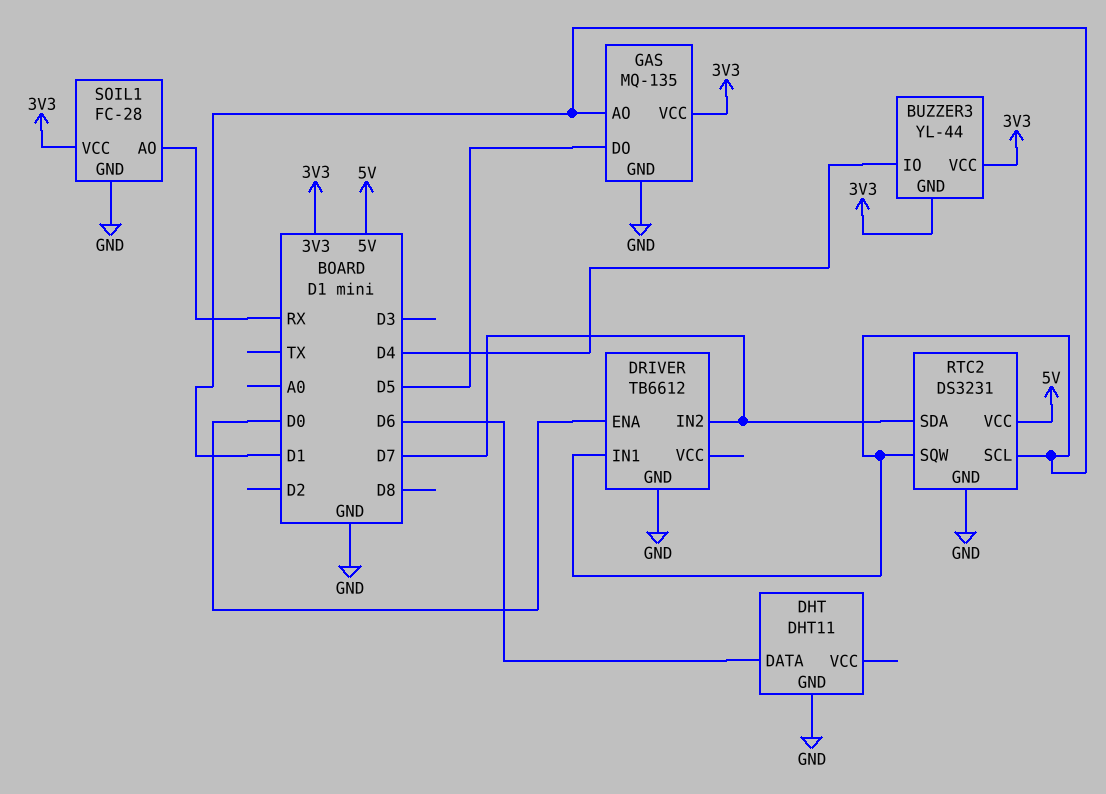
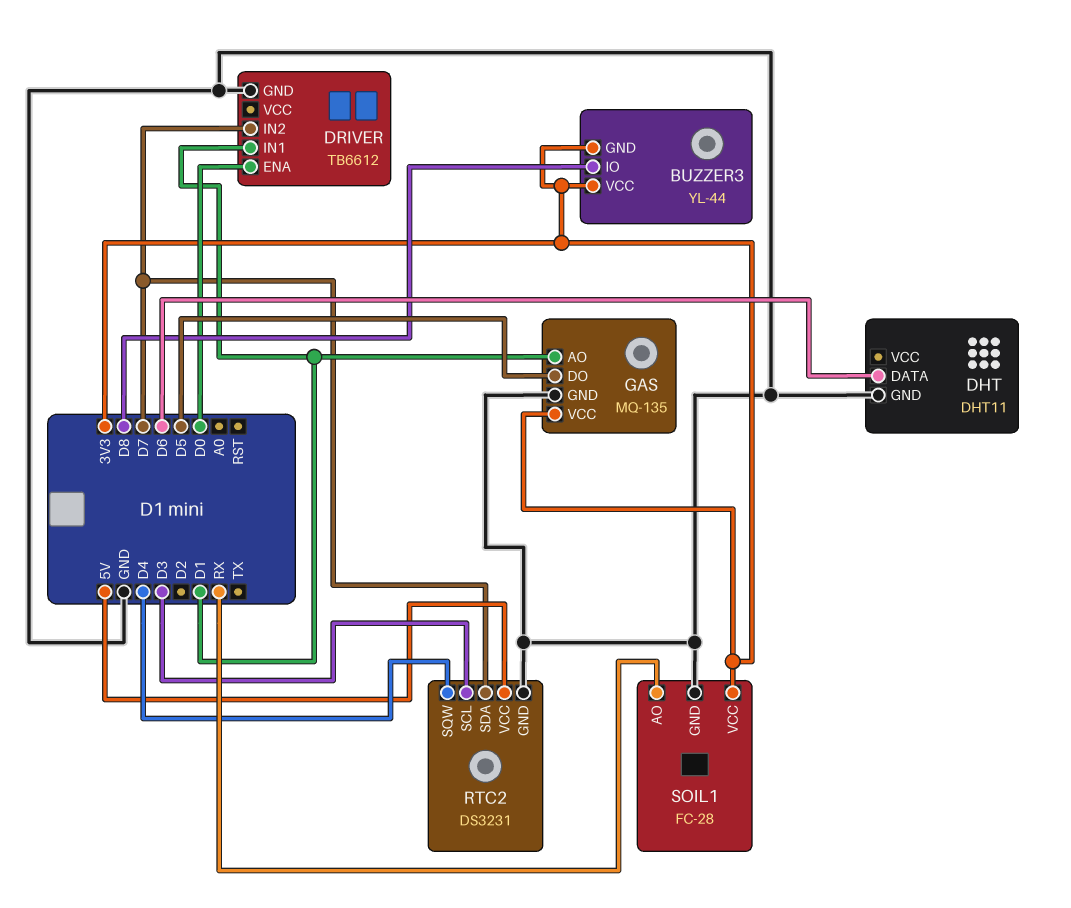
BUZZER3 pin IO: D4 -> D8
RTC2 pin SCL: D1 -> D3
RTC2 pin SQW: D1 -> D4

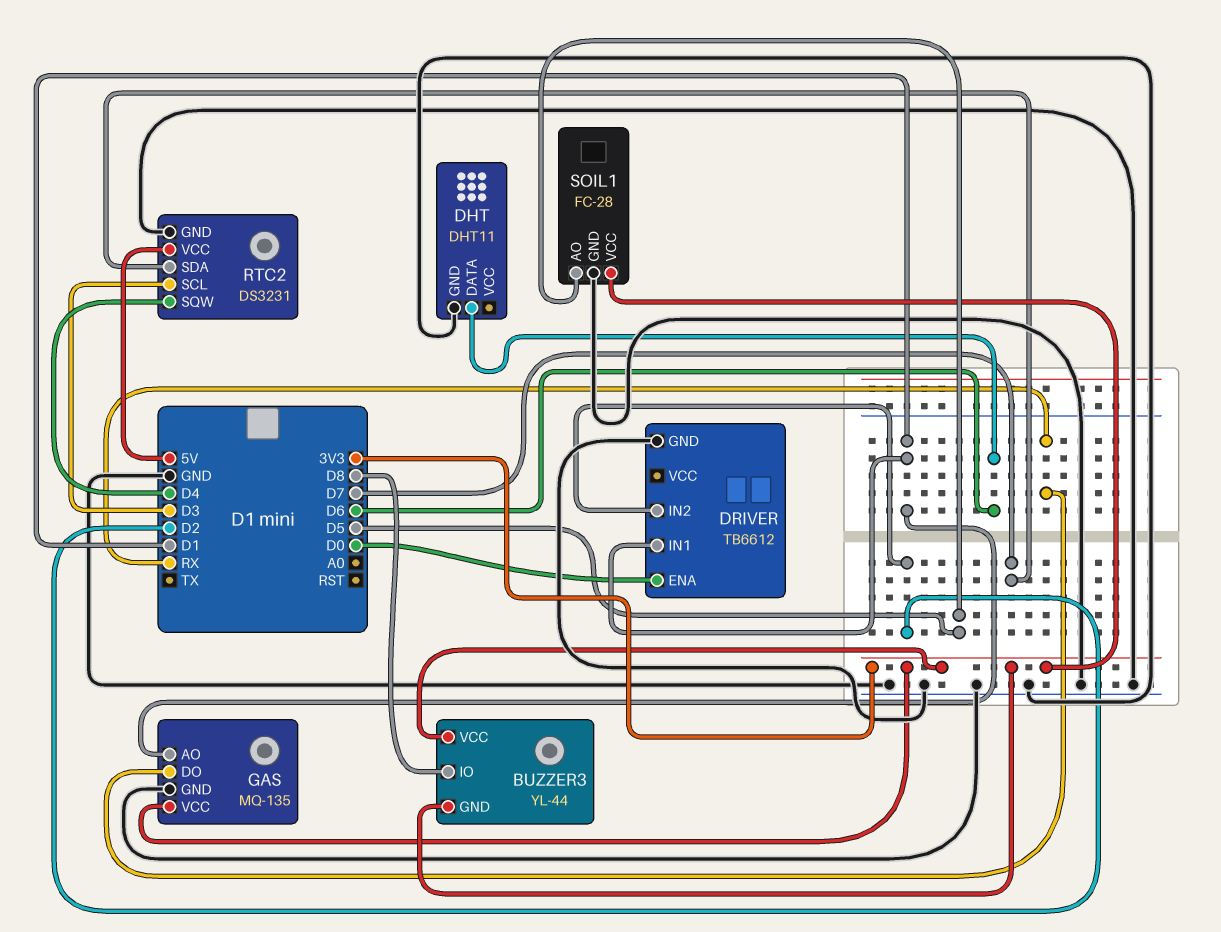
DRIVER pin IN2: D7 -> D2
GAS pin DO: D5 -> RX
SOIL1 pin AO: RX -> D5

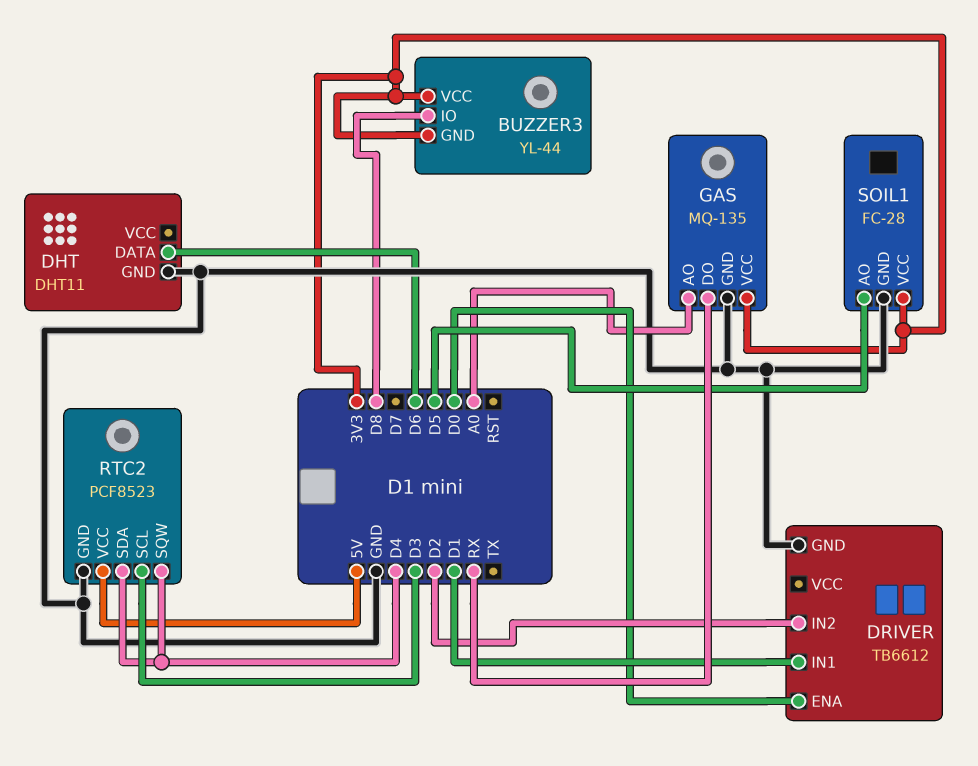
GAS pin AO: D1 -> A0
RTC2: DS3231 -> PCF8523
RTC2 pin SDA: D7 -> D4

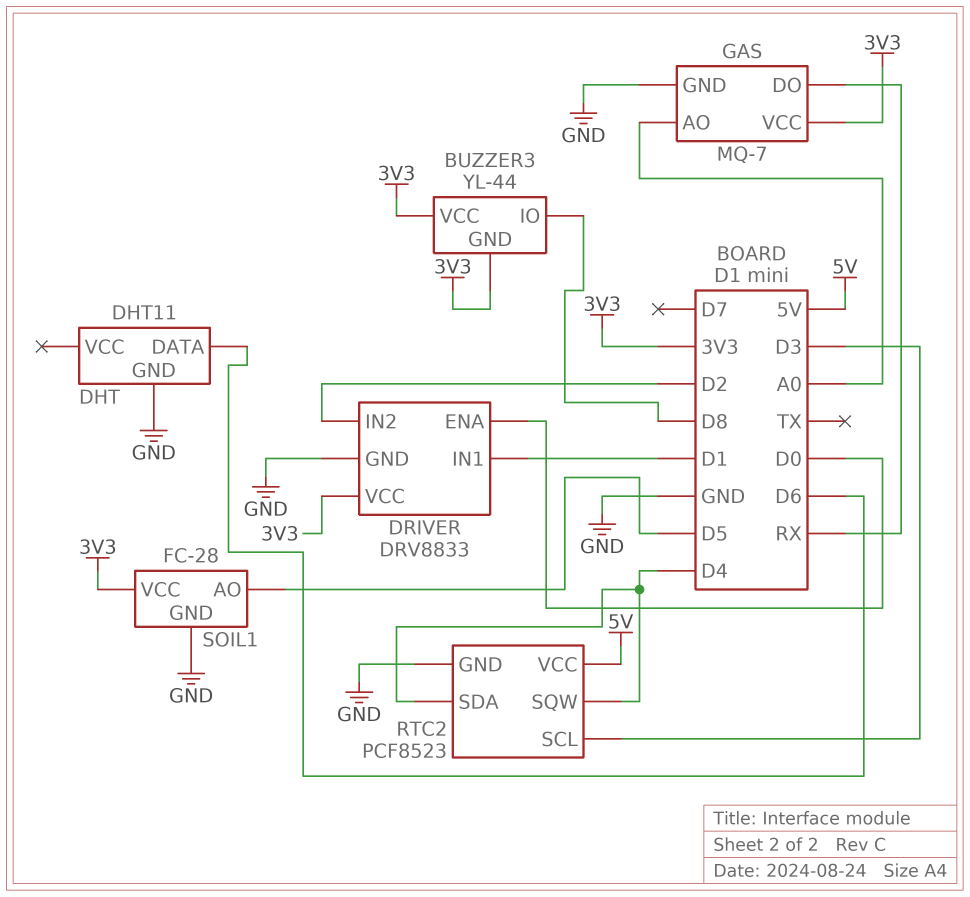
DRIVER: TB6612 -> DRV8833
DRIVER pin VCC: none -> 3V3
GAS: MQ-135 -> MQ-7

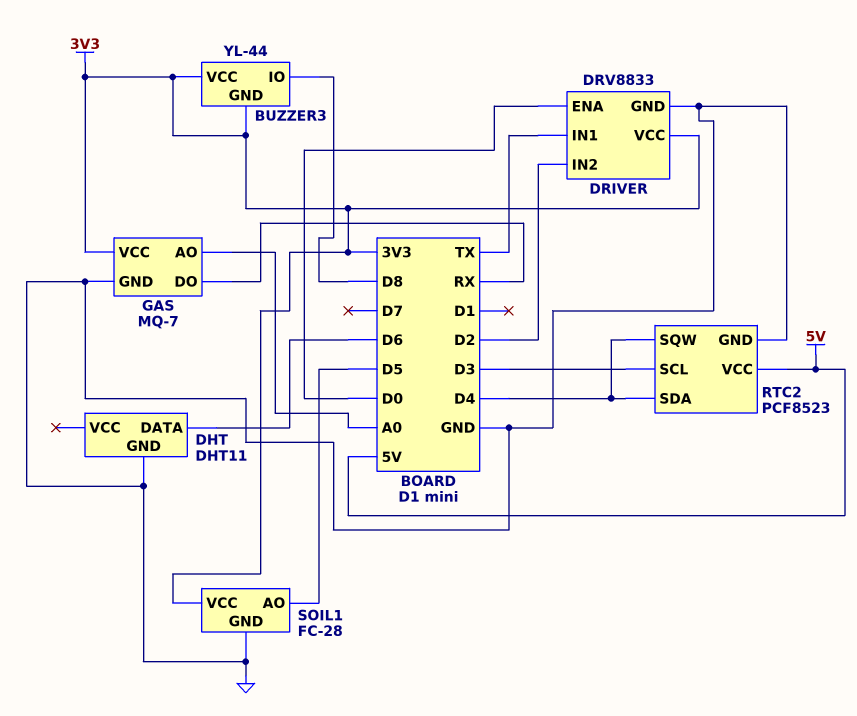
DRIVER pin IN1: D1 -> TX

